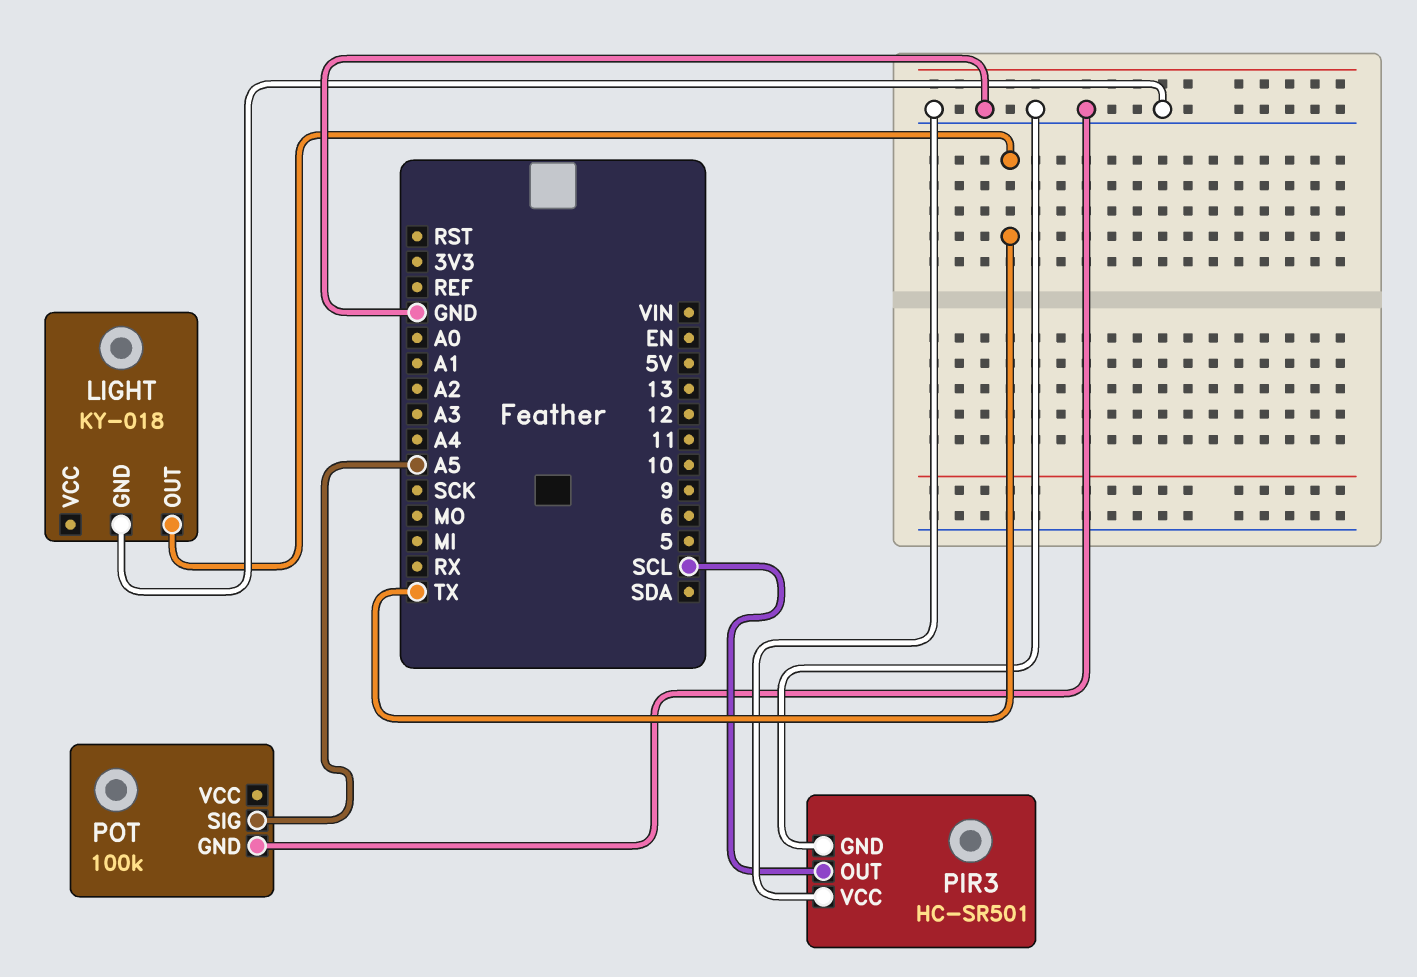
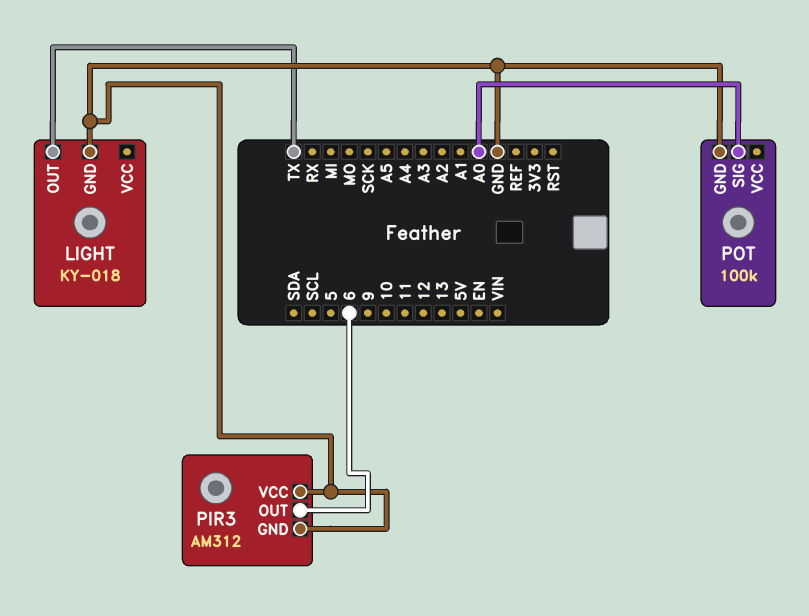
PIR3: HC-SR501 -> AM312
PIR3 pin OUT: SCL -> 6
POT pin SIG: A5 -> A0

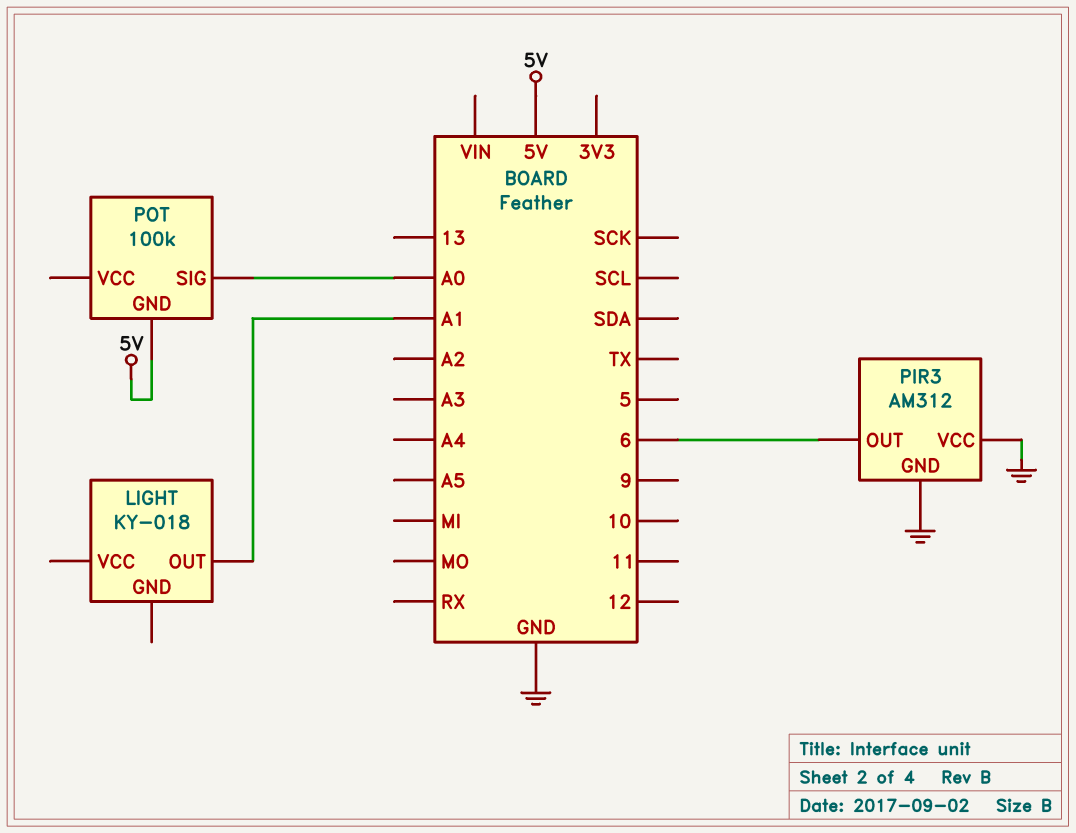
LIGHT pin GND: GND -> none
LIGHT pin OUT: TX -> A1
POT pin GND: GND -> 5V

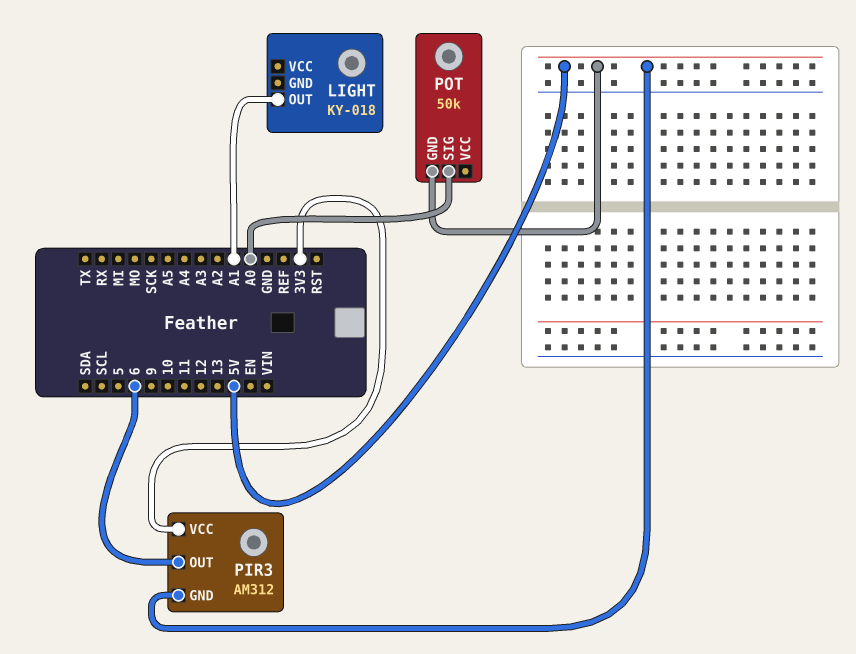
PIR3 pin GND: GND -> 5V
PIR3 pin VCC: GND -> 3V3
POT: 100k -> 50k

